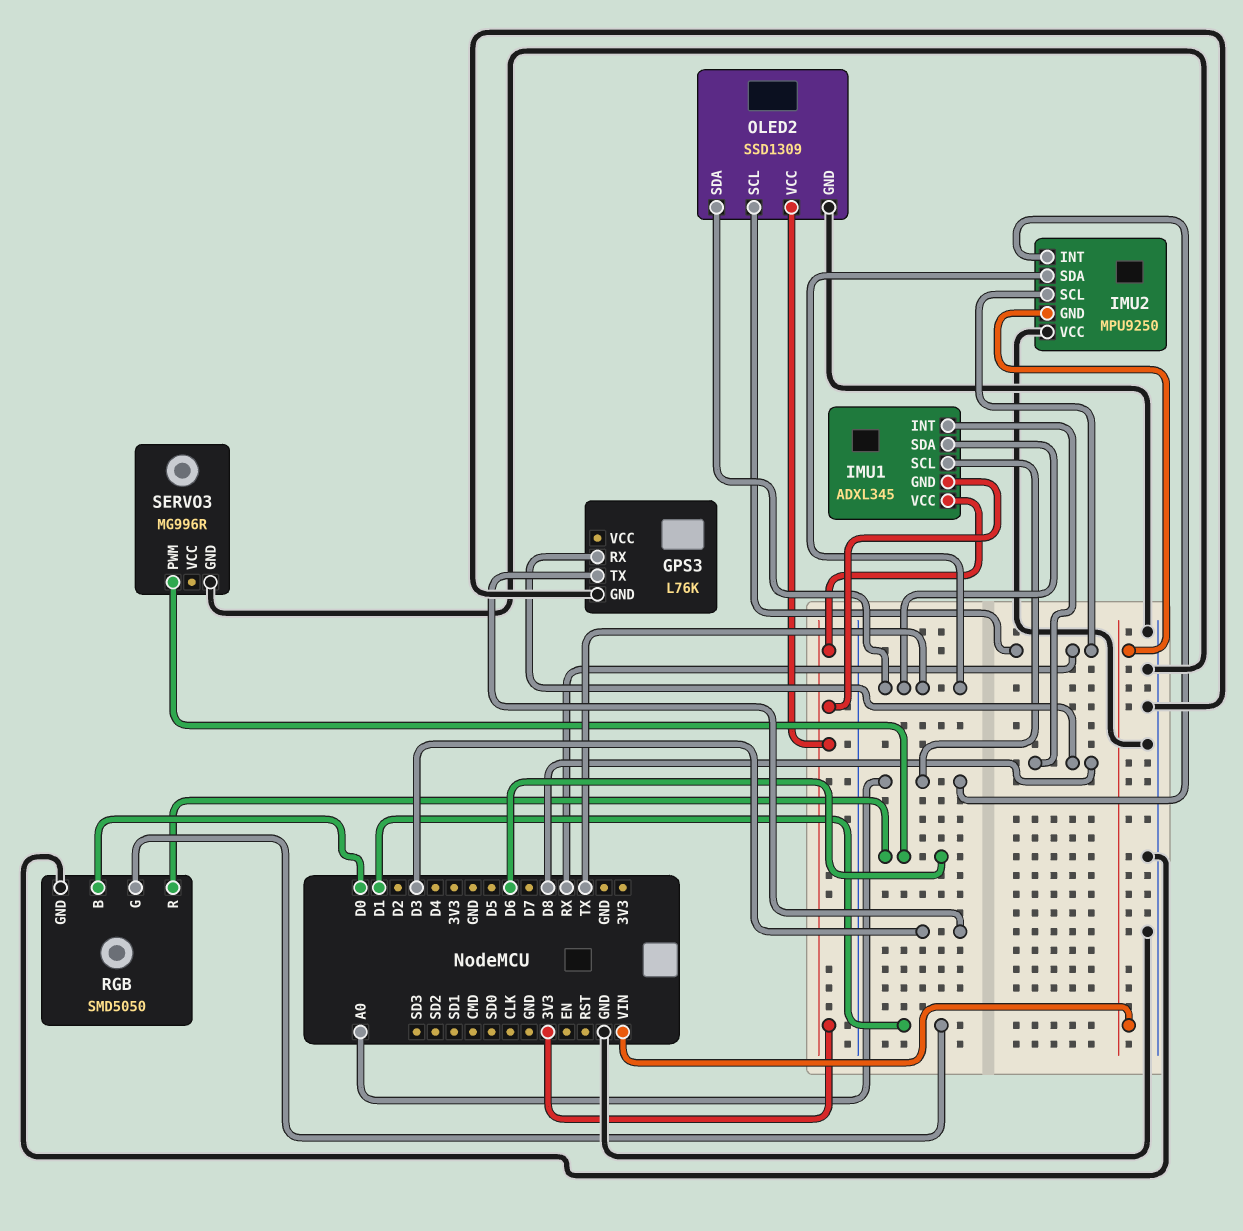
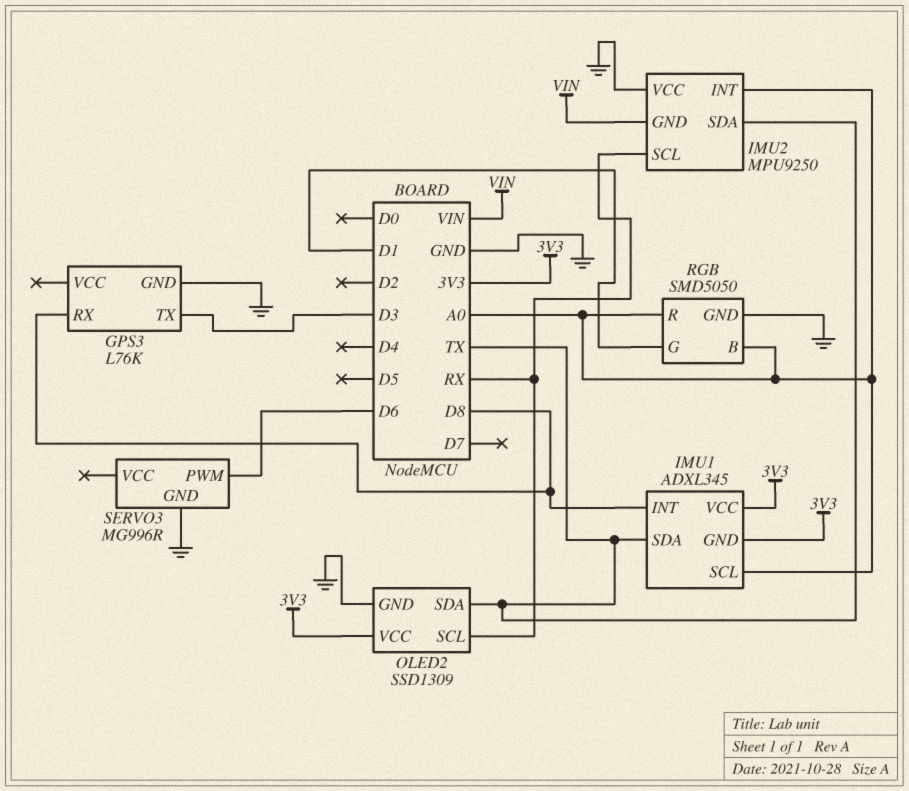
RGB pin B: D0 -> A0
RGB pin R: D6 -> A0

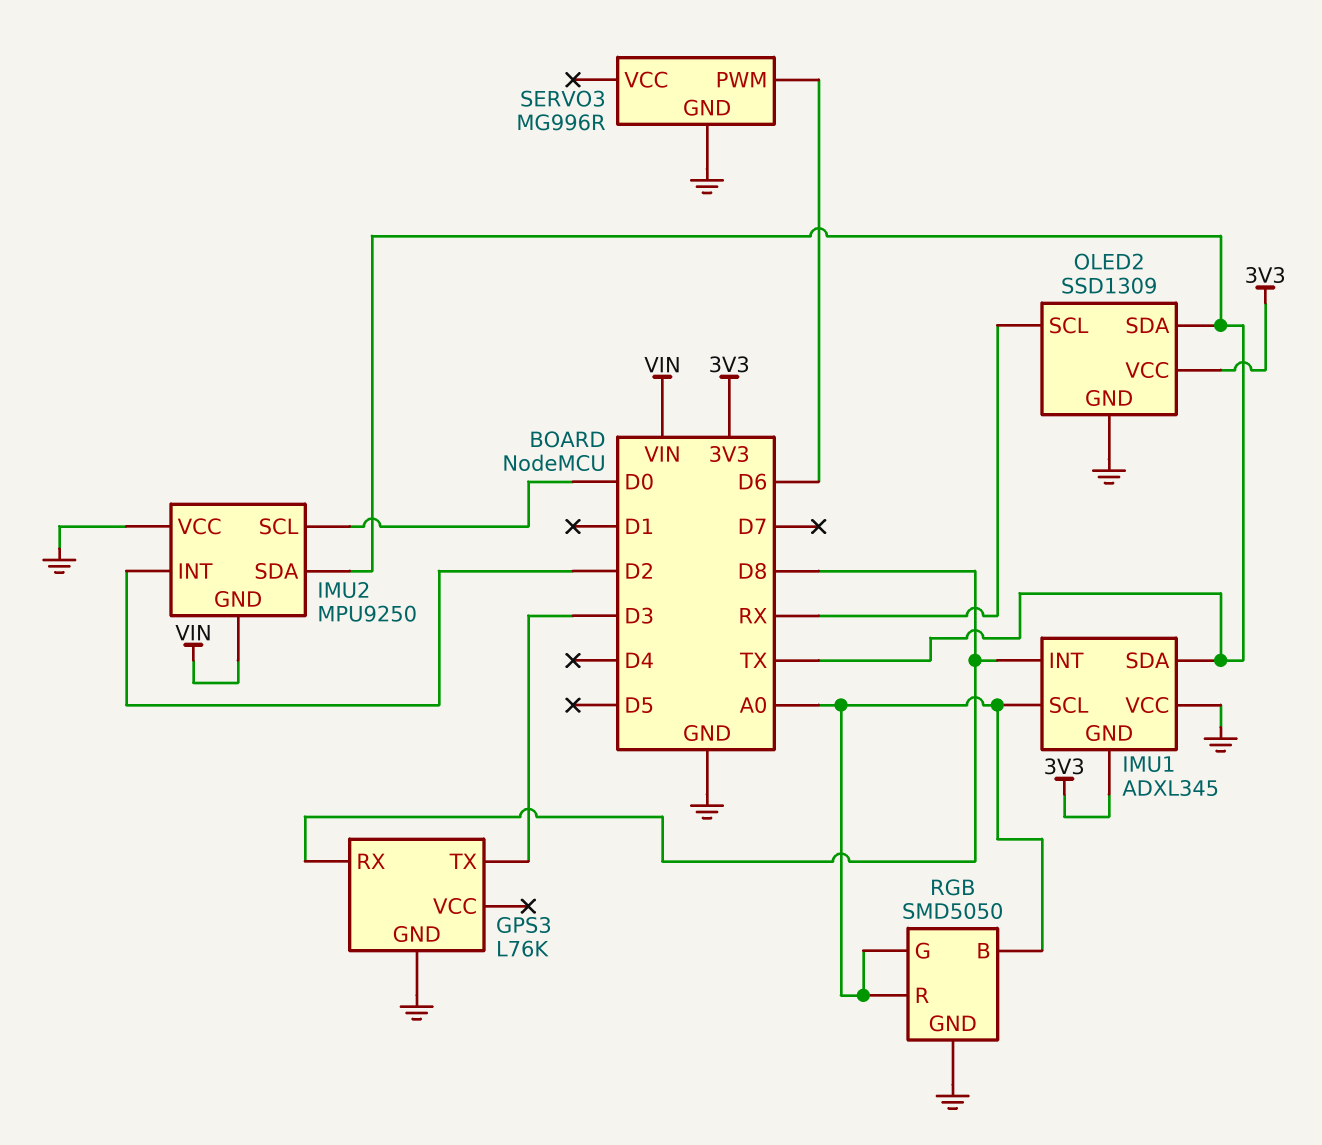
IMU1 pin VCC: 3V3 -> GND
IMU2 pin INT: A0 -> D2
IMU2 pin SCL: RX -> D0
RGB pin G: D1 -> A0

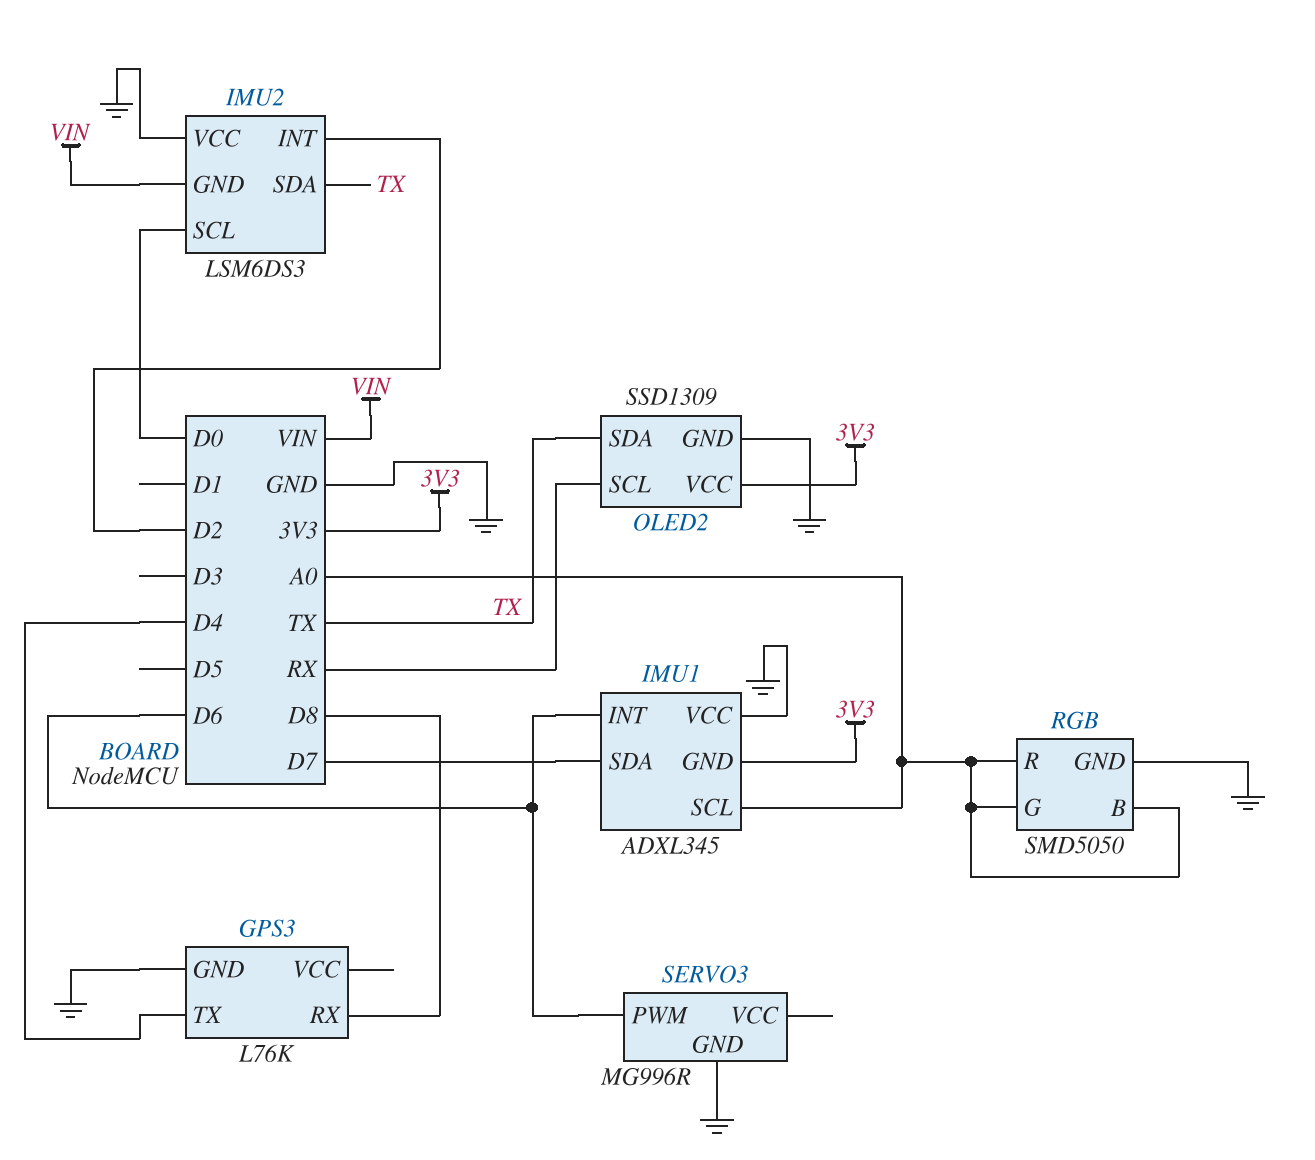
GPS3 pin TX: D3 -> D4
IMU1 pin INT: D8 -> D6
IMU1 pin SDA: TX -> D7
IMU2: MPU9250 -> LSM6DS3

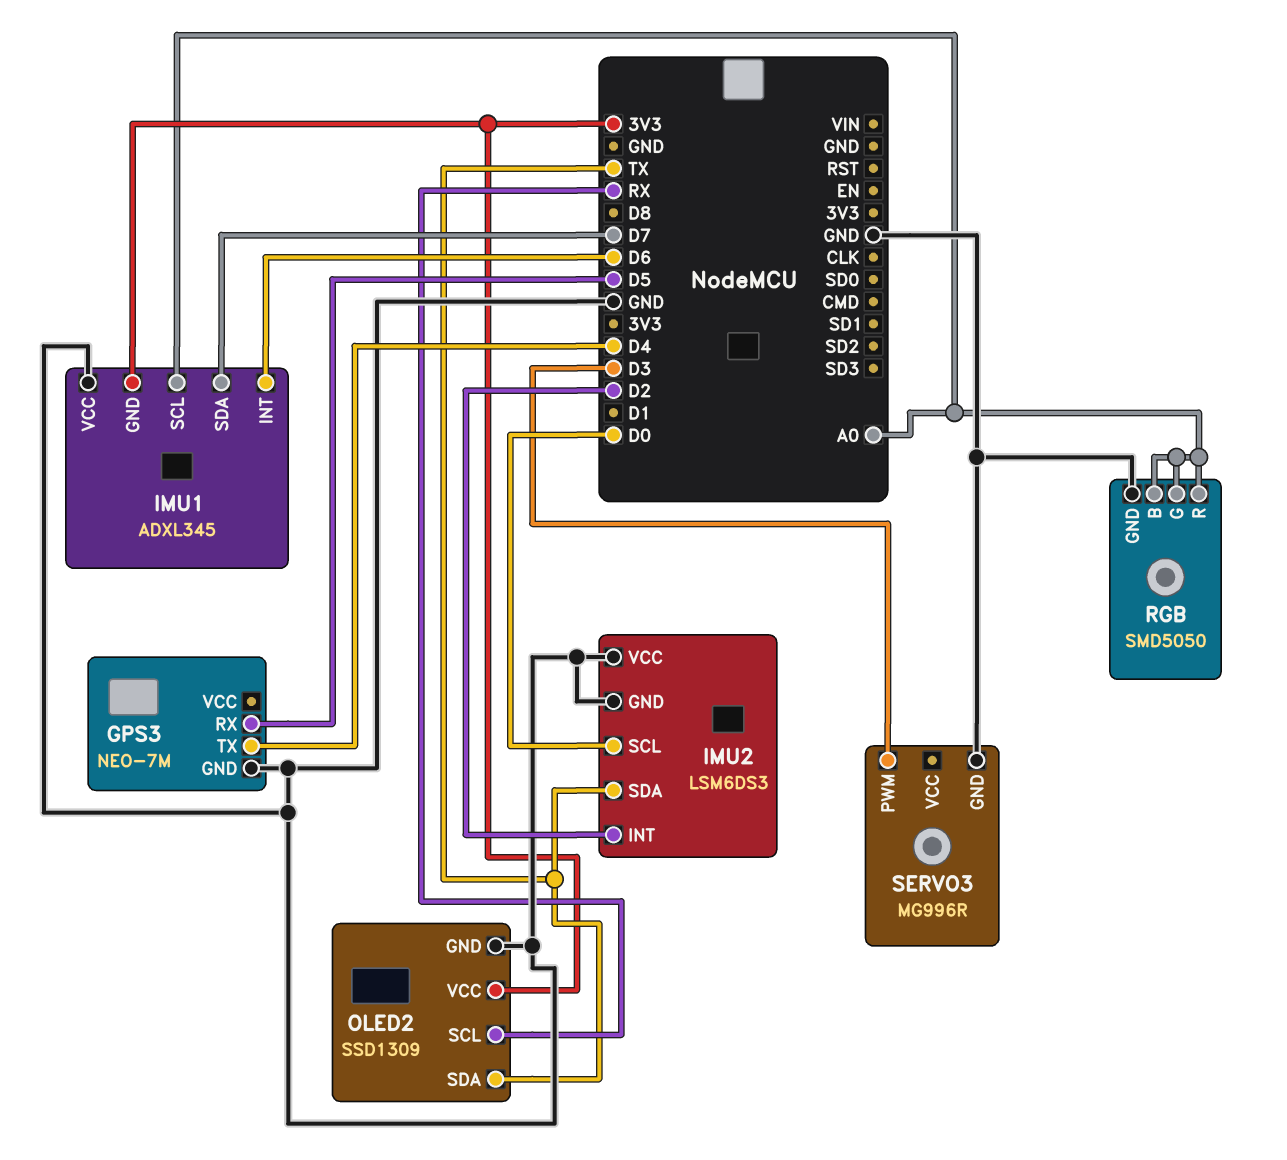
GPS3: L76K -> NEO-7M
GPS3 pin RX: D8 -> D5
IMU2 pin GND: VIN -> GND
SERVO3 pin PWM: D6 -> D3

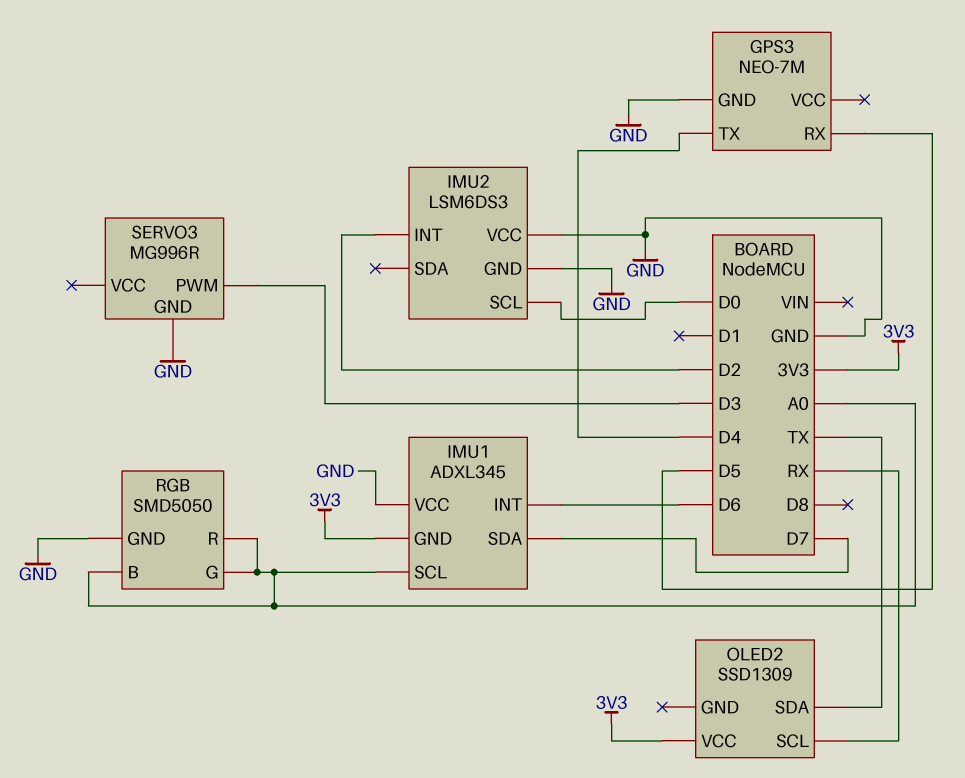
IMU2 pin SDA: TX -> none
OLED2 pin GND: GND -> none

